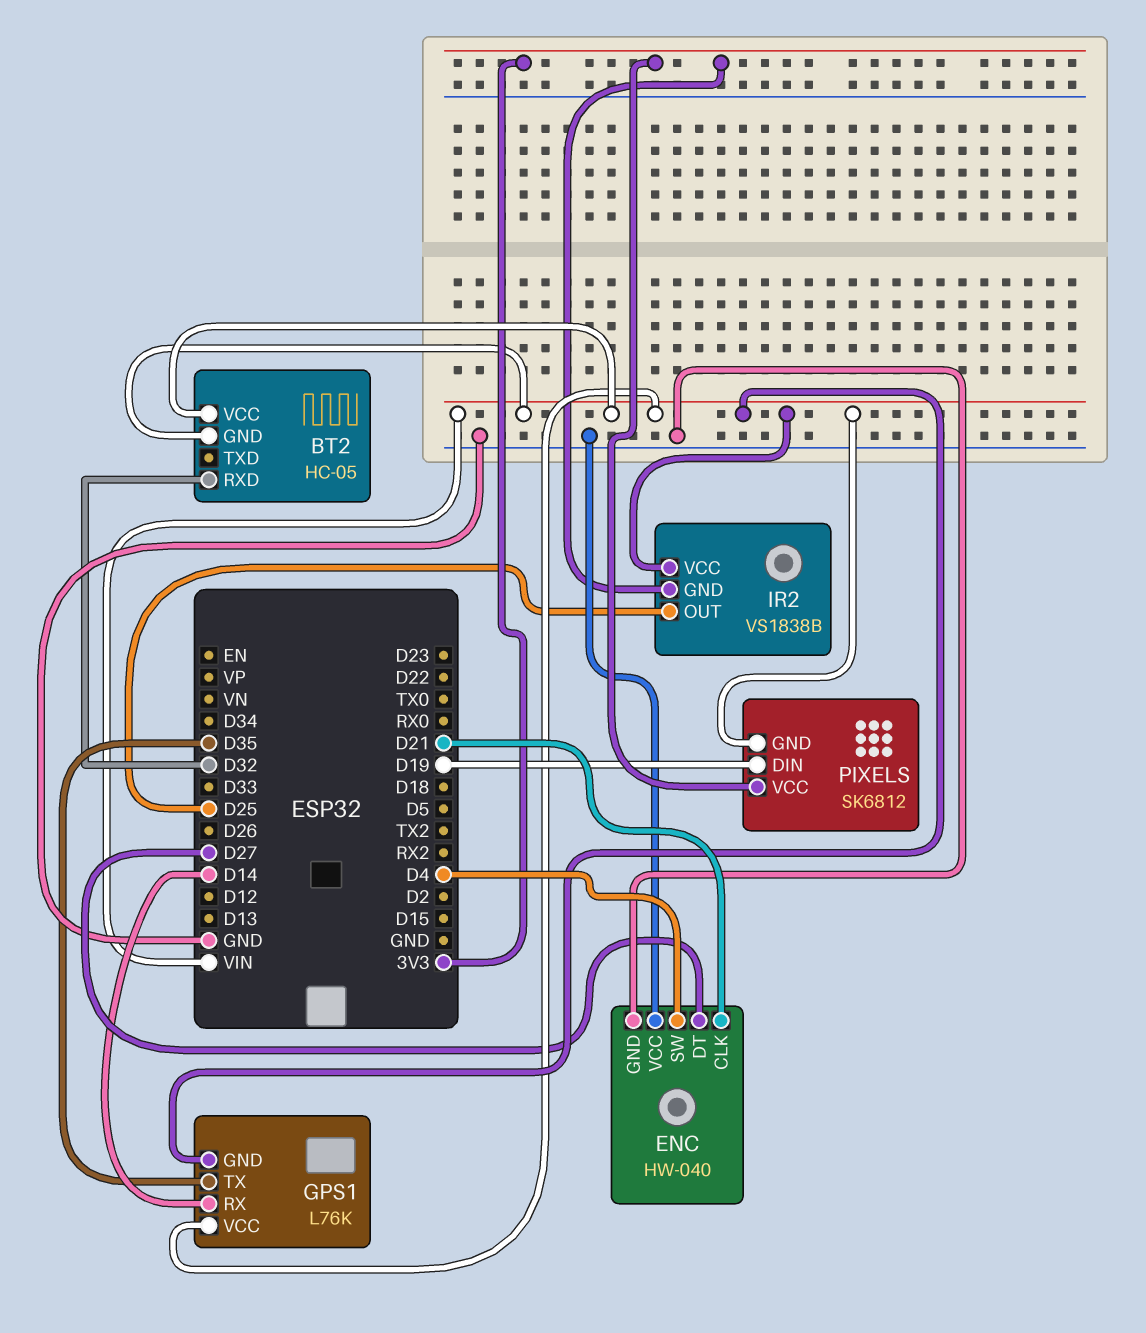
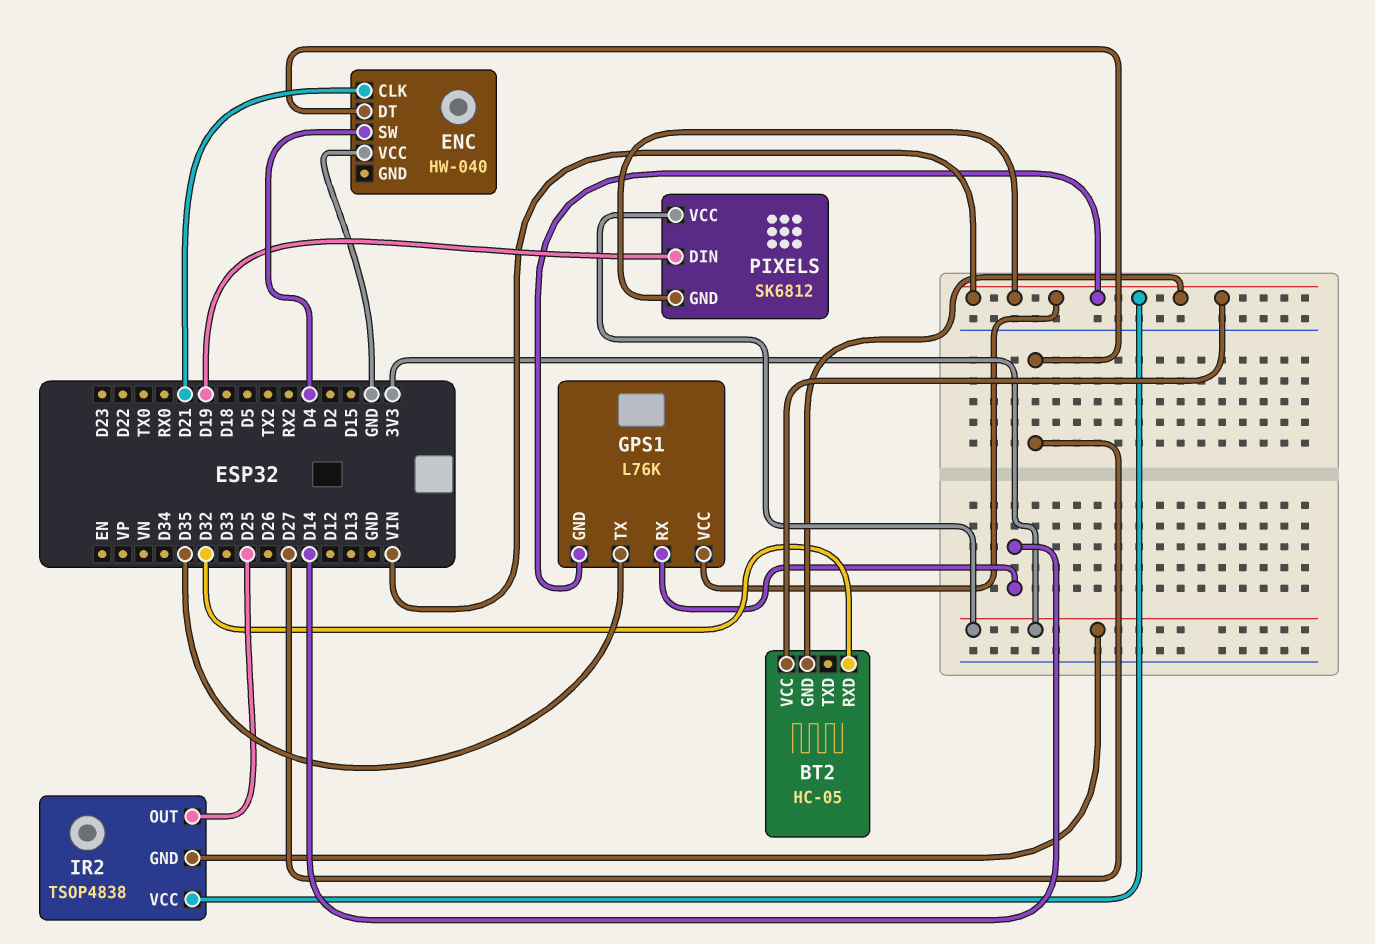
ENC pin GND: GND -> none
IR2: VS1838B -> TSOP4838

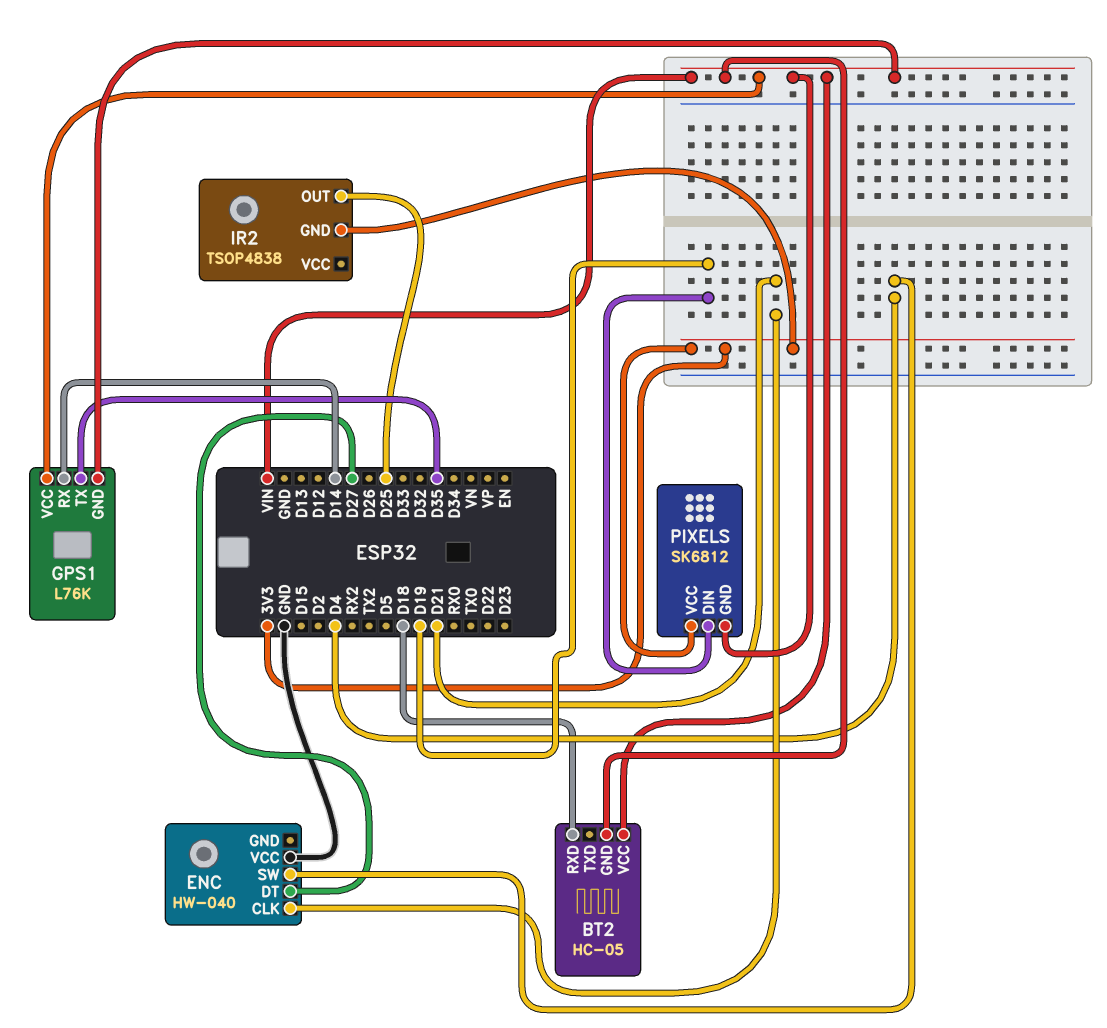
BT2 pin RXD: D32 -> D18
IR2 pin VCC: VIN -> none

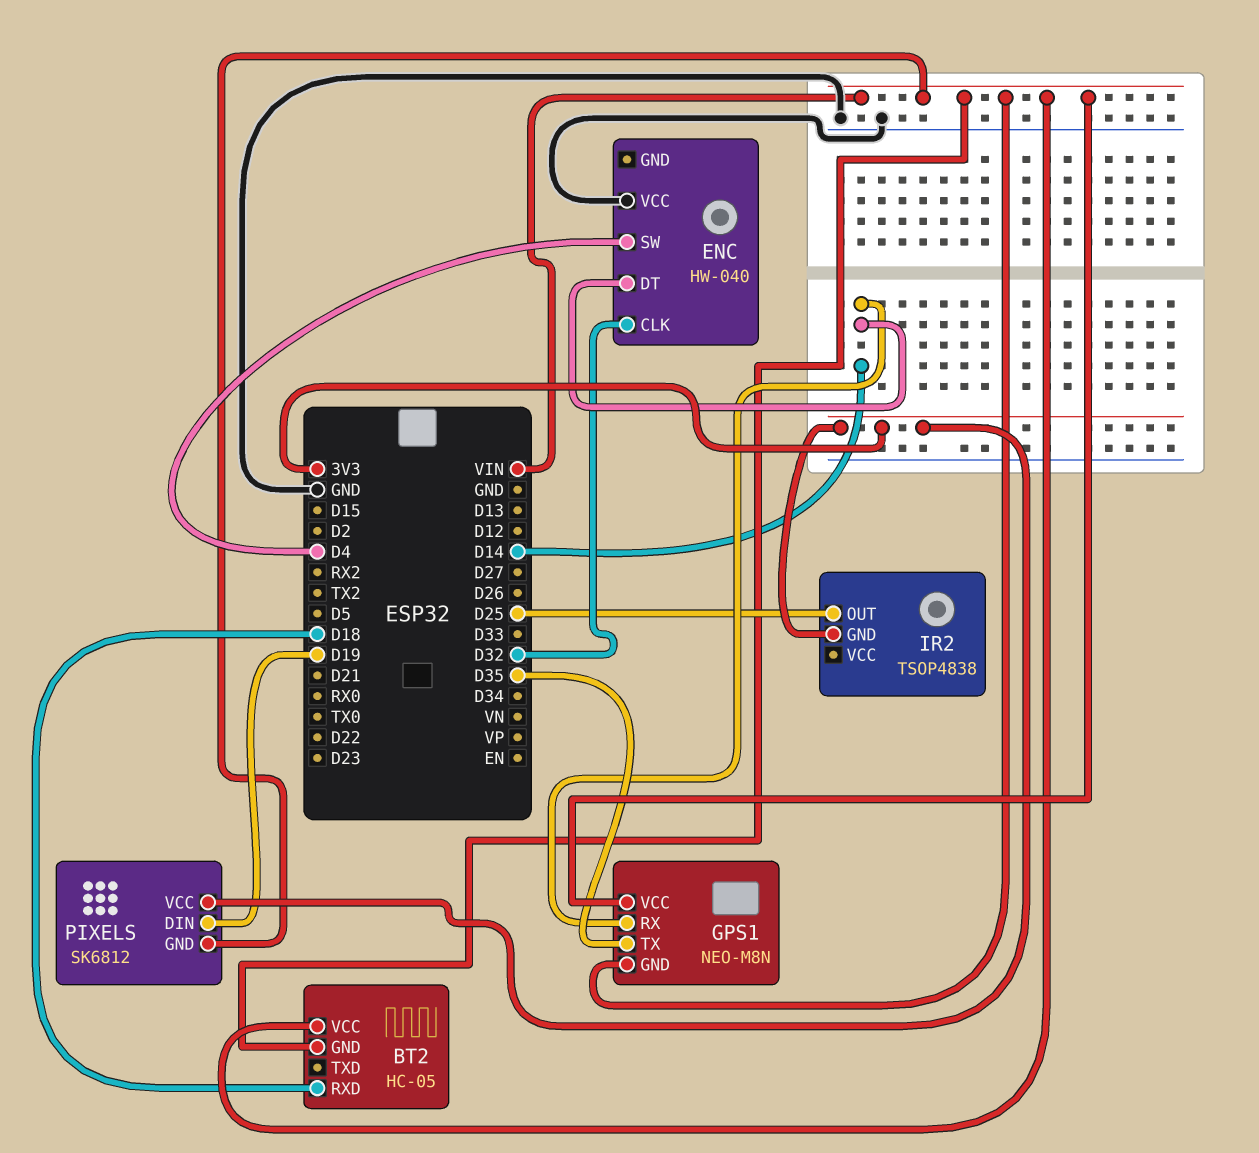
ENC pin CLK: D21 -> D32
ENC pin DT: D27 -> D14
GPS1: L76K -> NEO-M8N

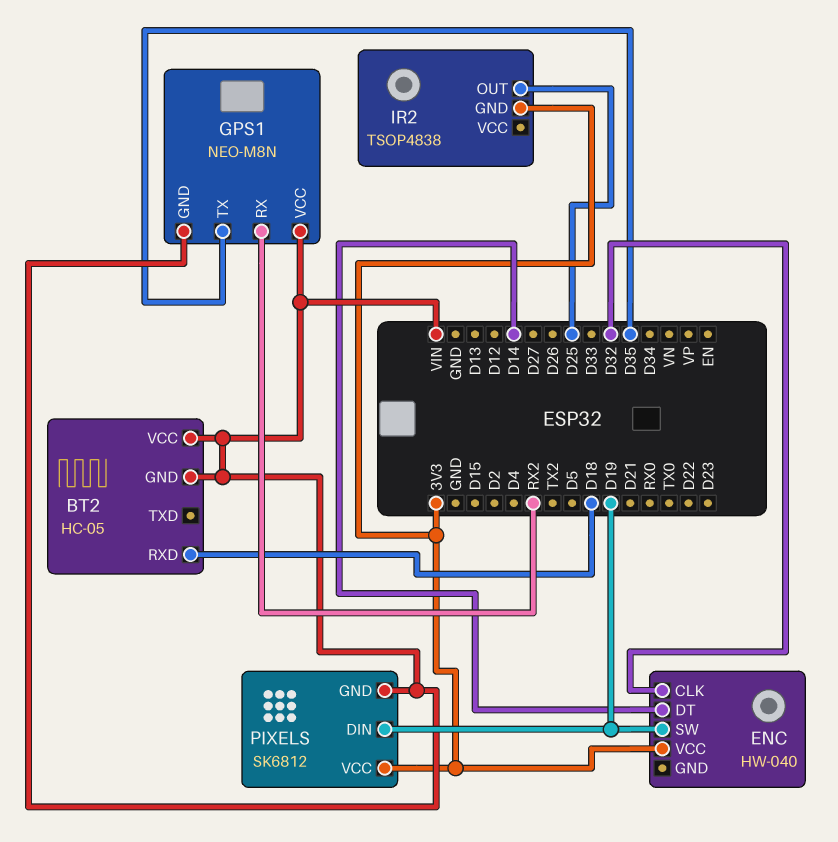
ENC pin SW: D4 -> D19
ENC pin VCC: GND -> 3V3
GPS1 pin RX: D14 -> RX2

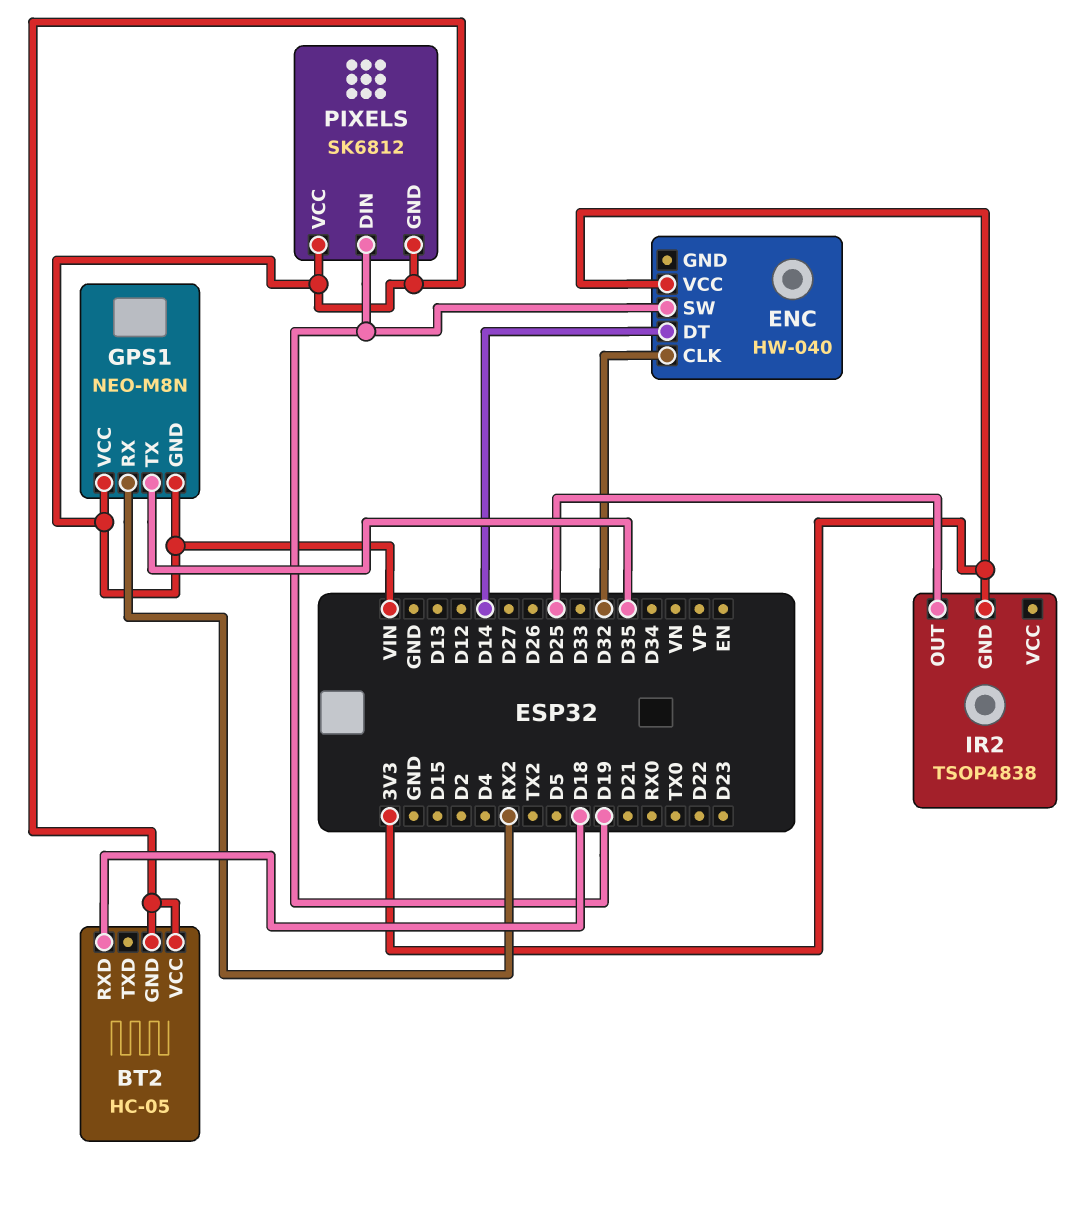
PIXELS pin VCC: 3V3 -> VIN

